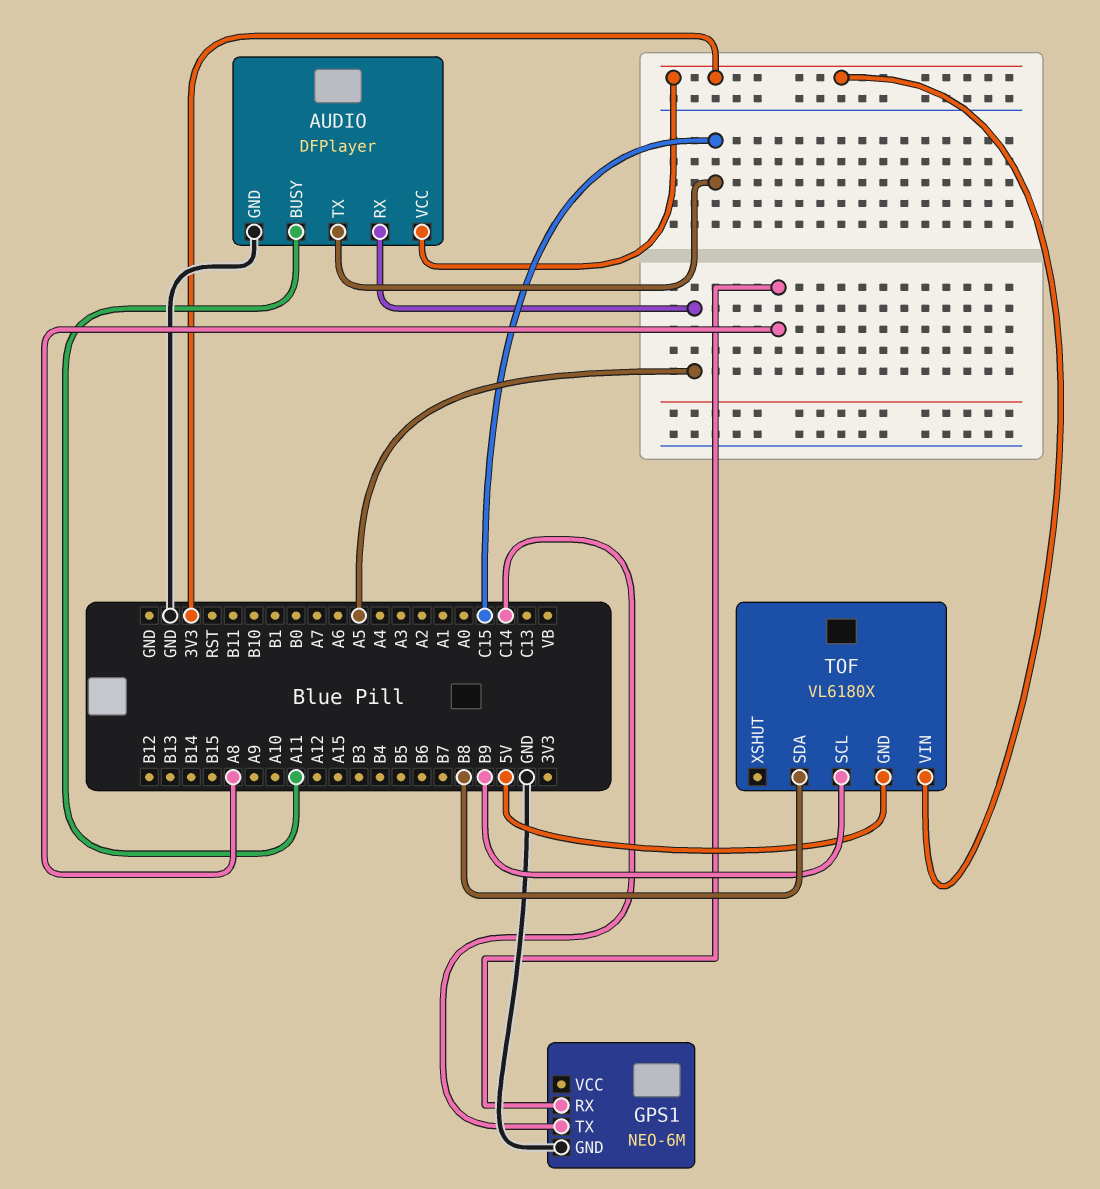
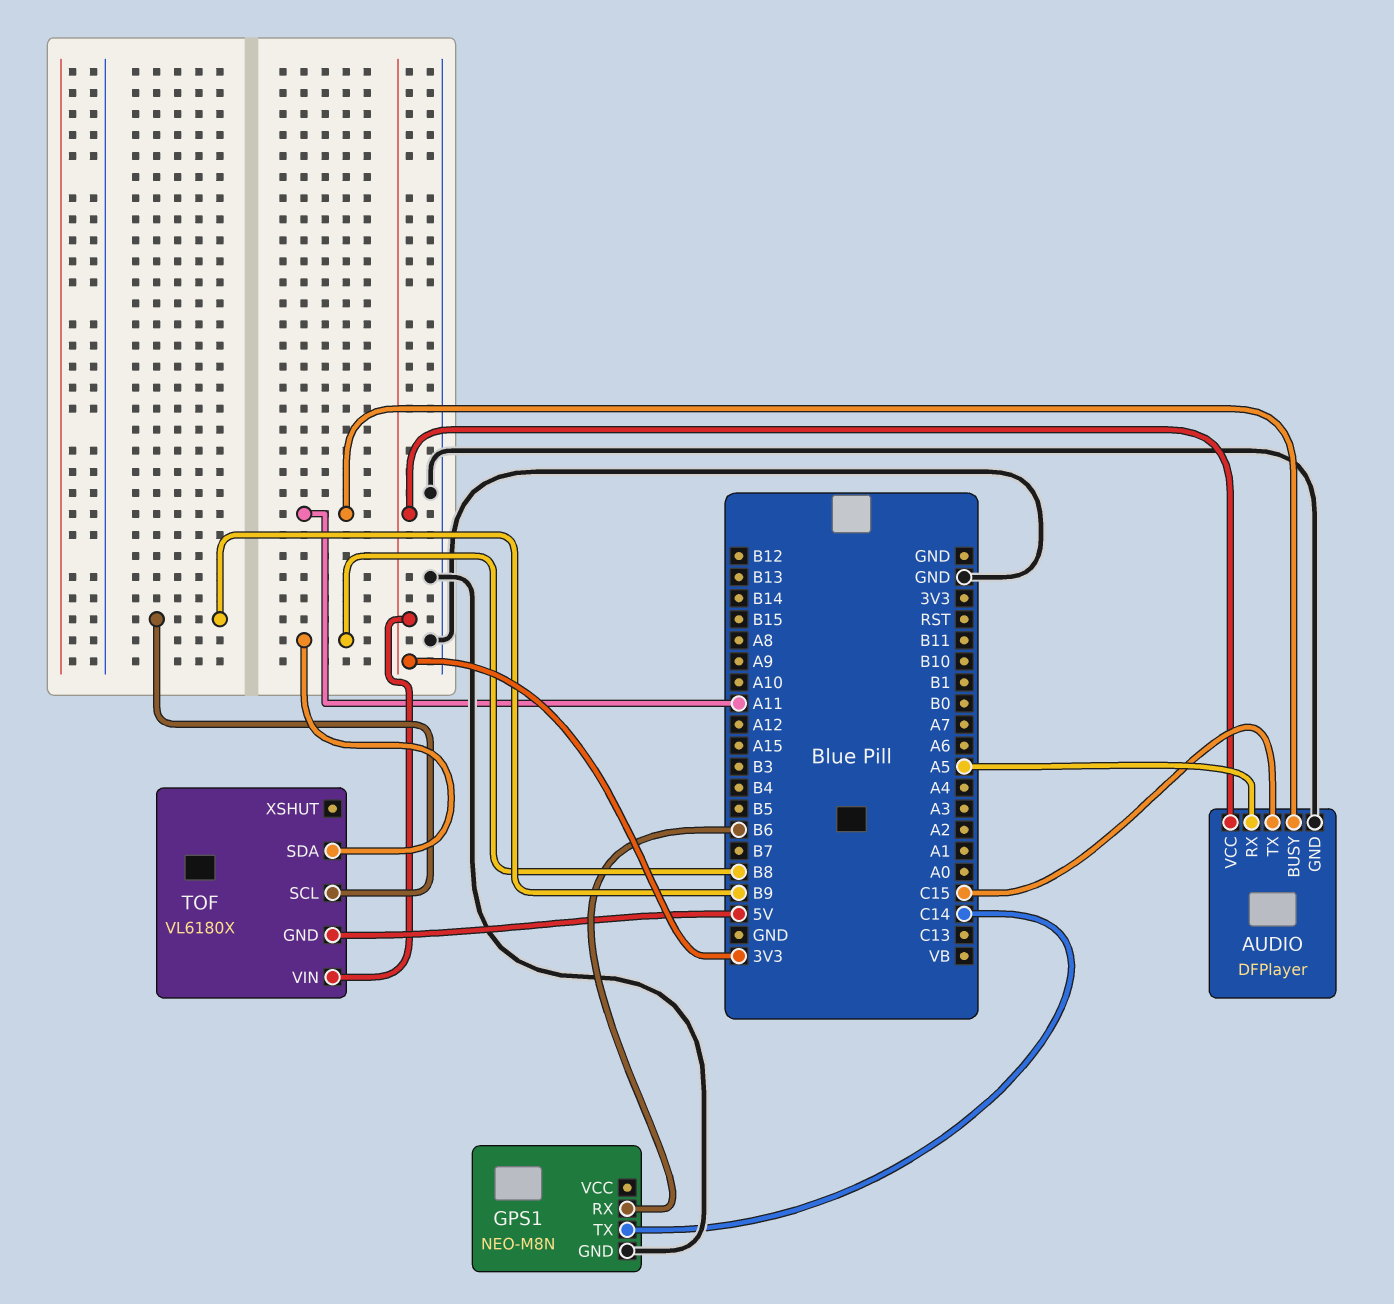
GPS1: NEO-6M -> NEO-M8N
GPS1 pin RX: A8 -> B6

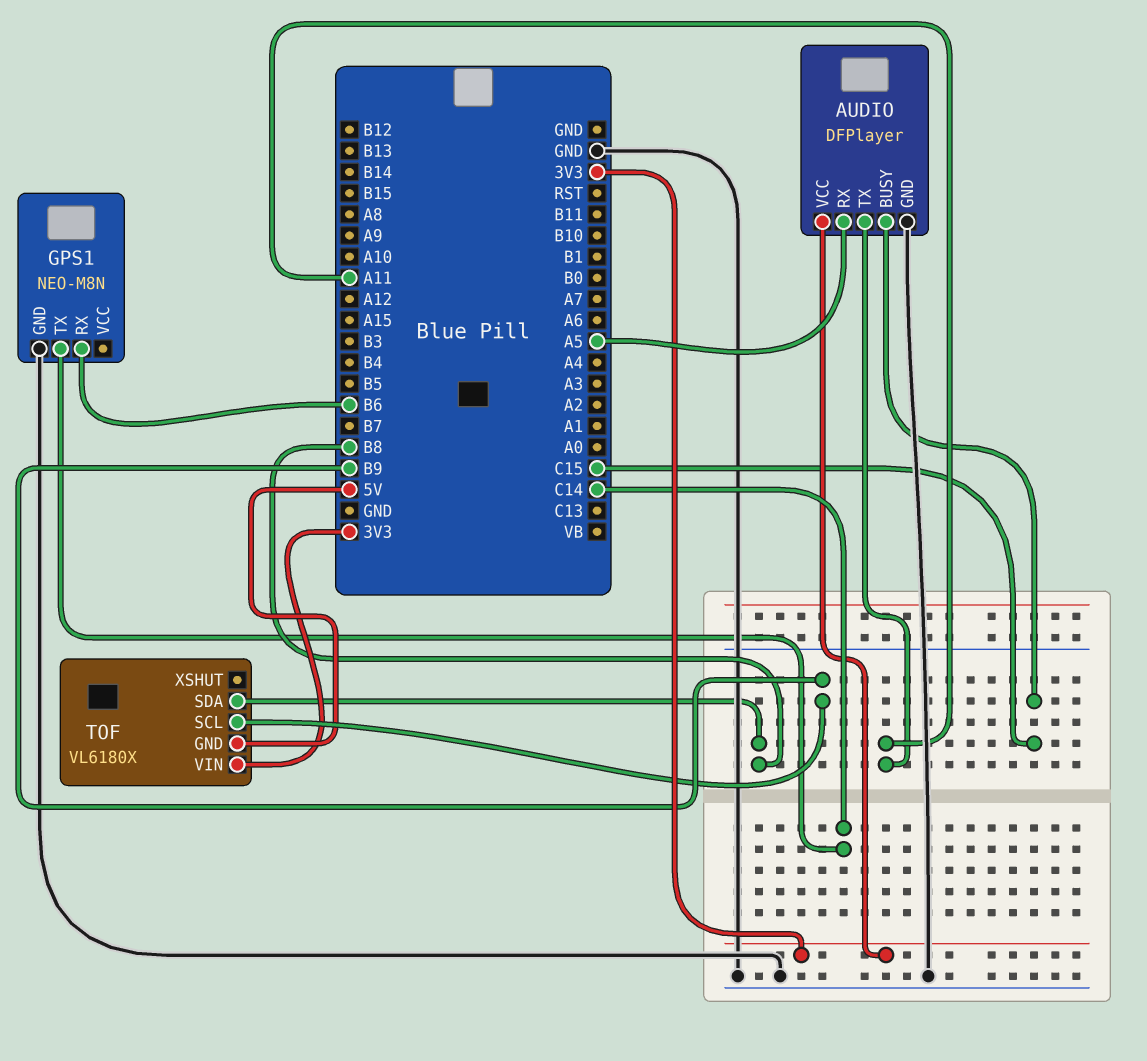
AUDIO pin BUSY: A11 -> C15
AUDIO pin TX: C15 -> A11

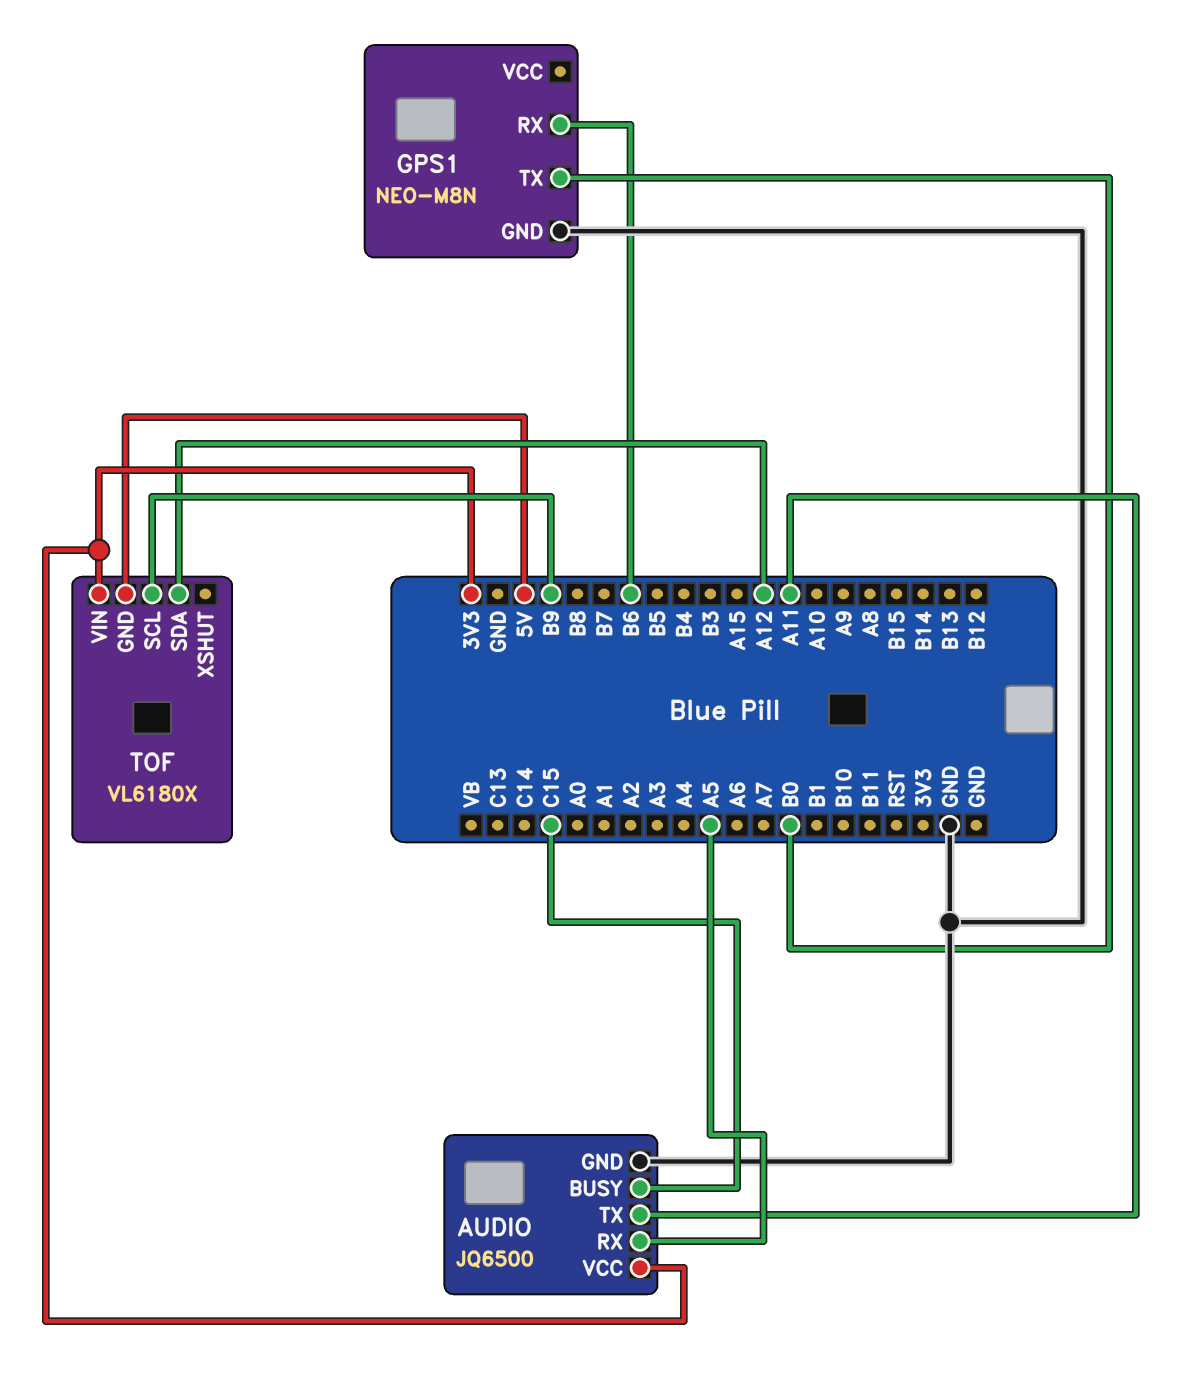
AUDIO: DFPlayer -> JQ6500
GPS1 pin TX: C14 -> B0
TOF pin SDA: B8 -> A12

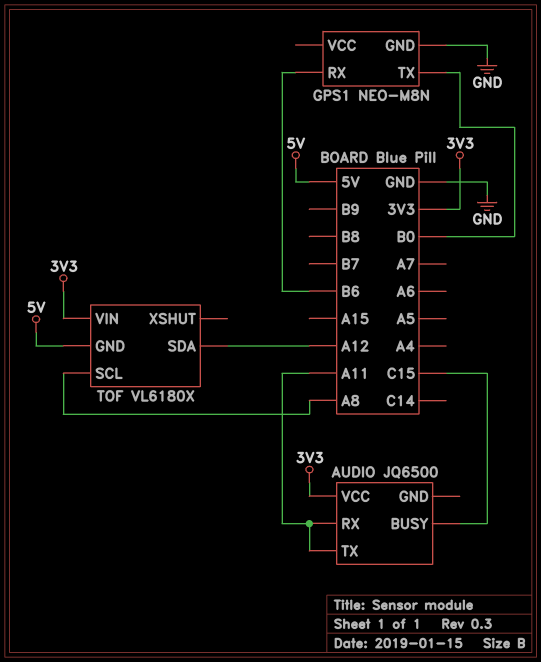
AUDIO pin GND: GND -> none
AUDIO pin RX: A5 -> A11
TOF pin SCL: B9 -> A8

